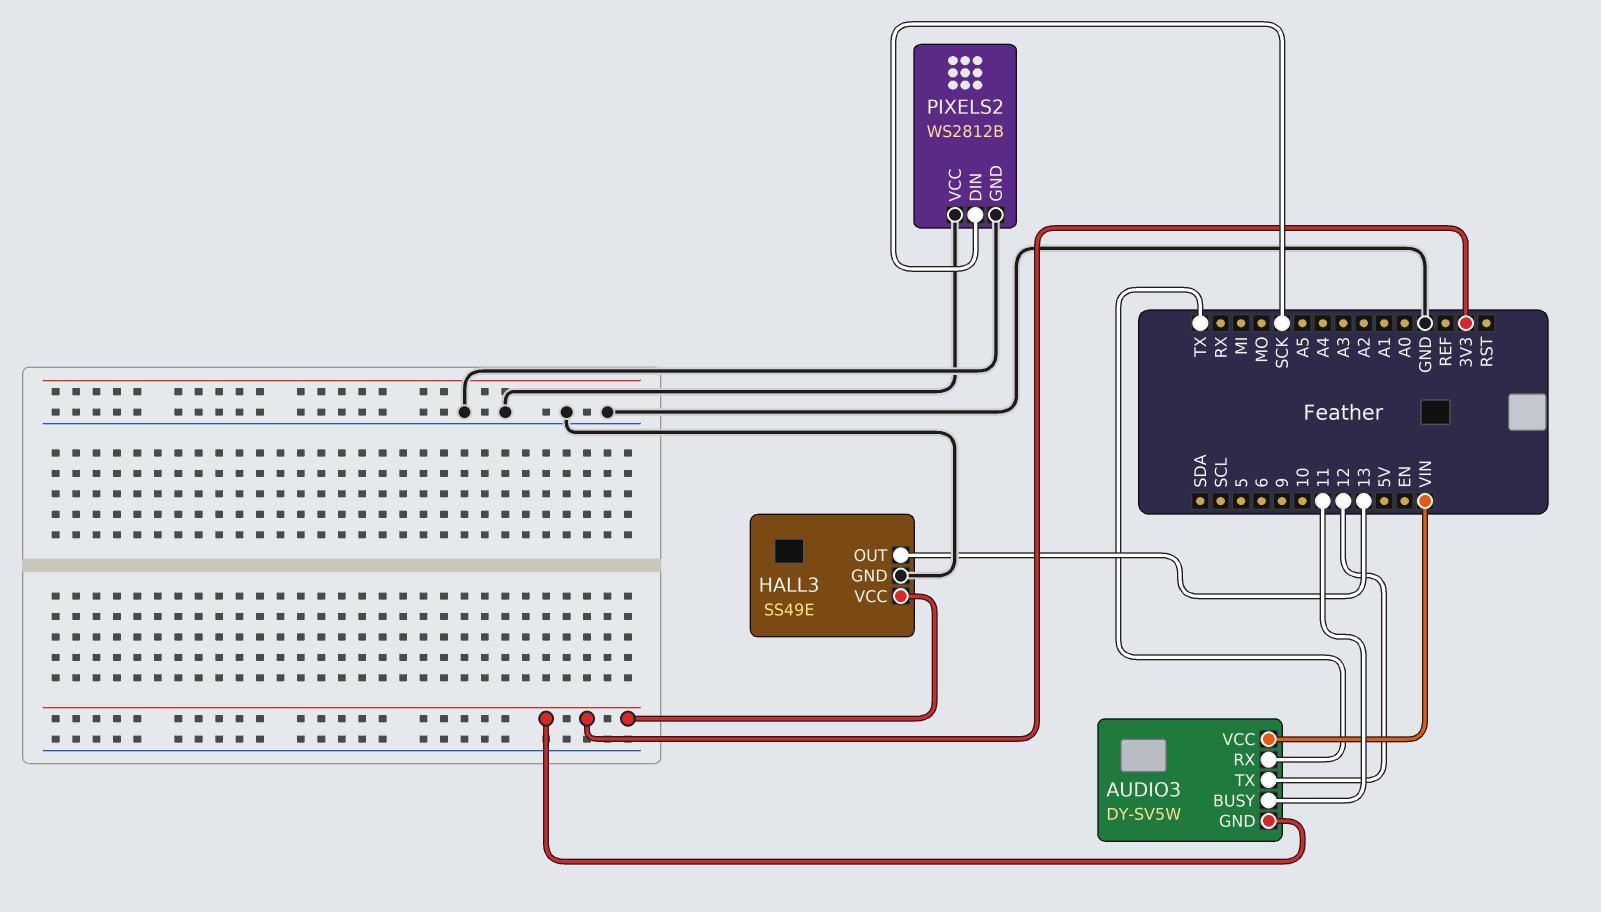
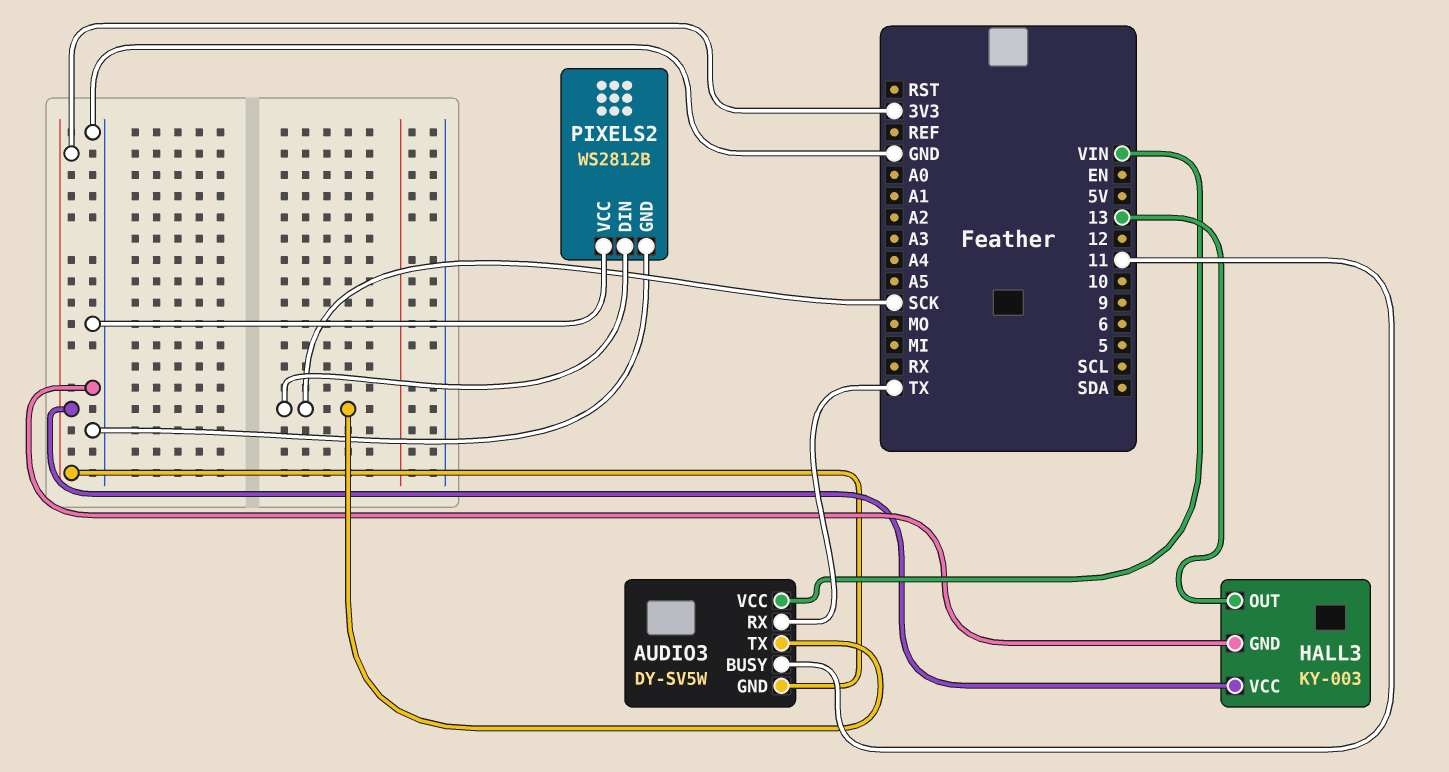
AUDIO3 pin TX: 12 -> SCK
HALL3: SS49E -> KY-003

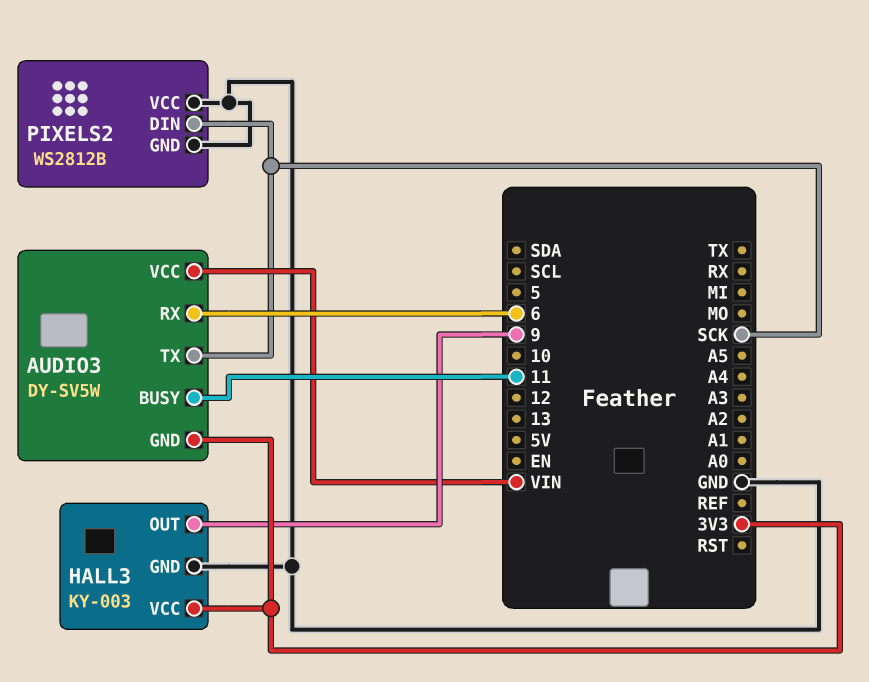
AUDIO3 pin RX: TX -> 6
HALL3 pin OUT: 13 -> 9

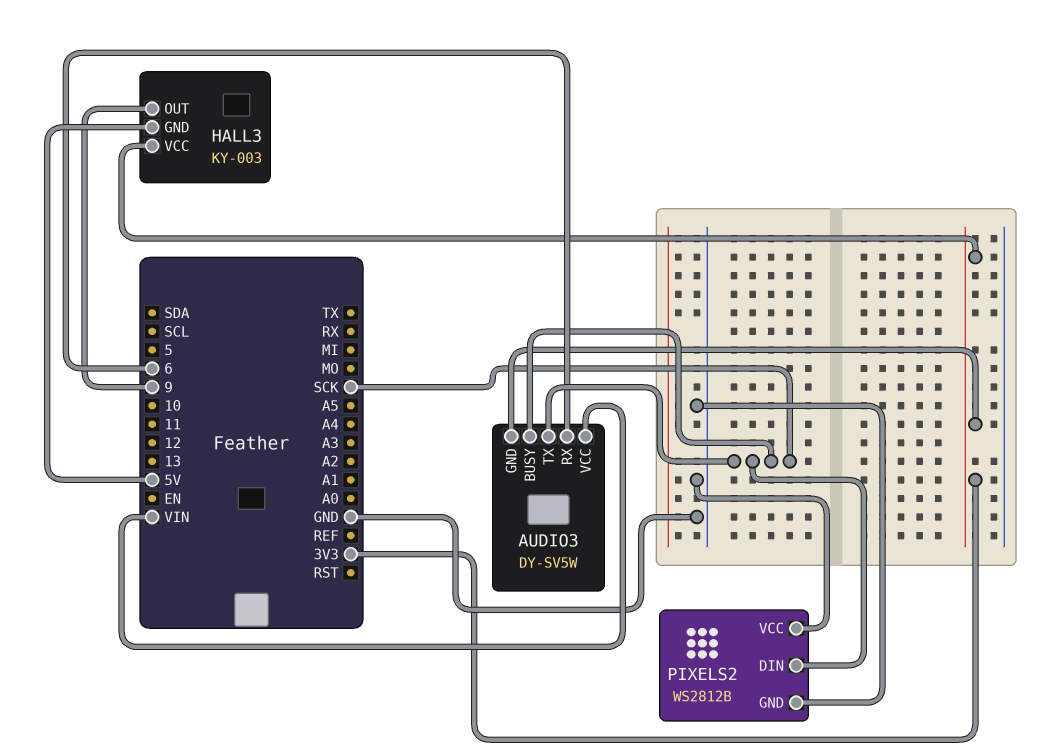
AUDIO3 pin BUSY: 11 -> SCK
HALL3 pin GND: GND -> 5V

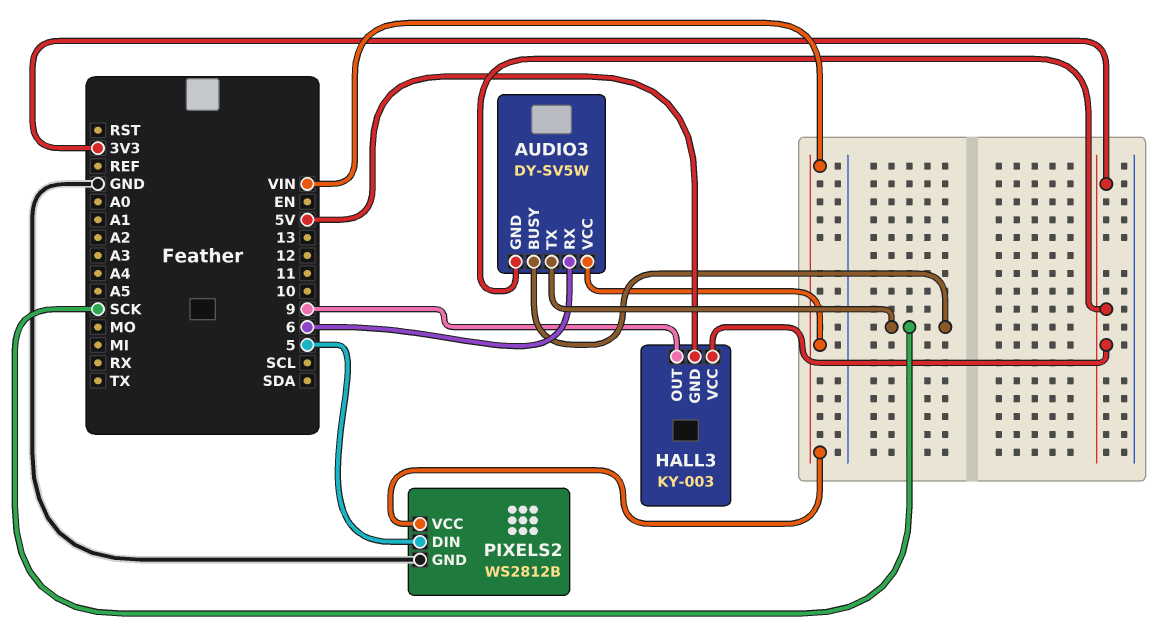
PIXELS2 pin DIN: SCK -> 5
PIXELS2 pin VCC: GND -> VIN

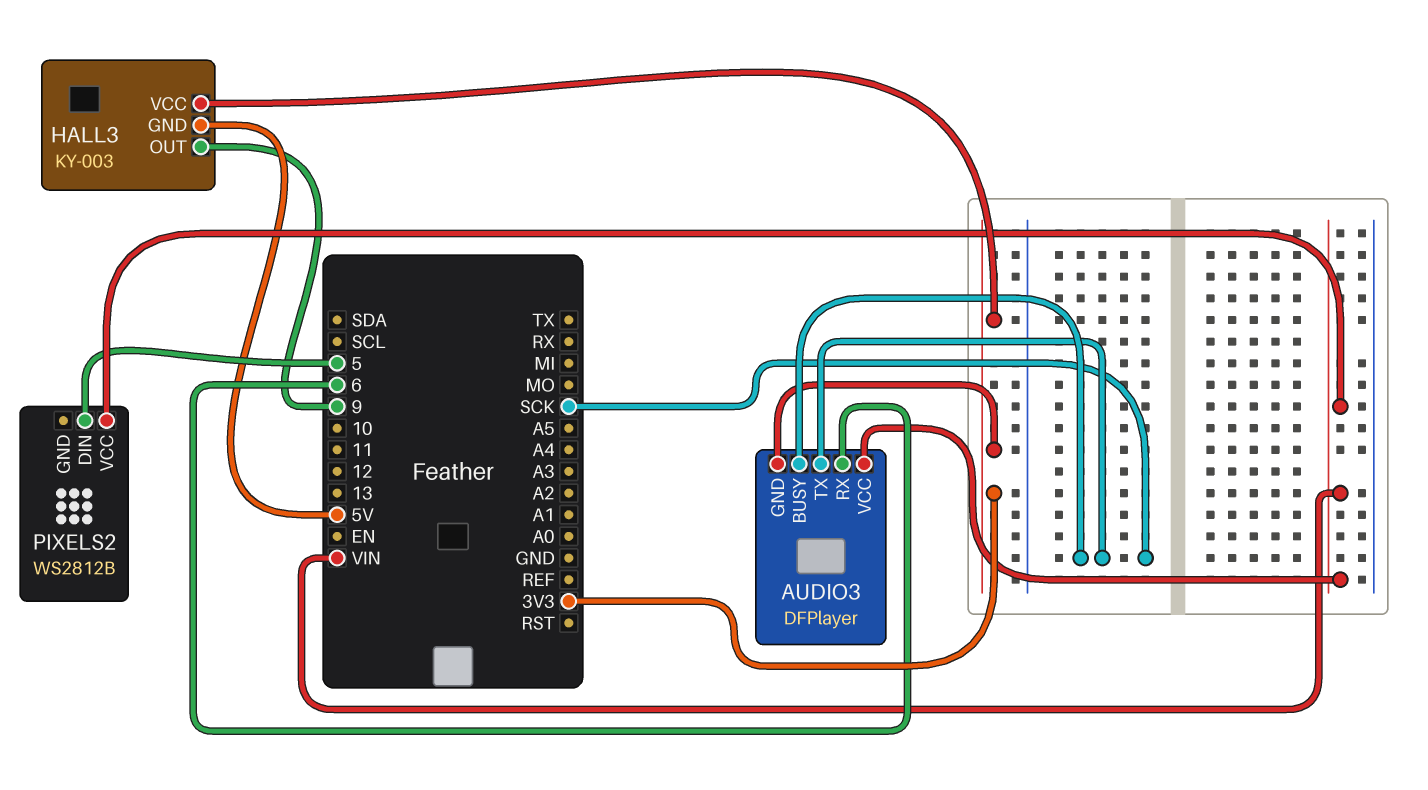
AUDIO3: DY-SV5W -> DFPlayer
PIXELS2 pin GND: GND -> none

